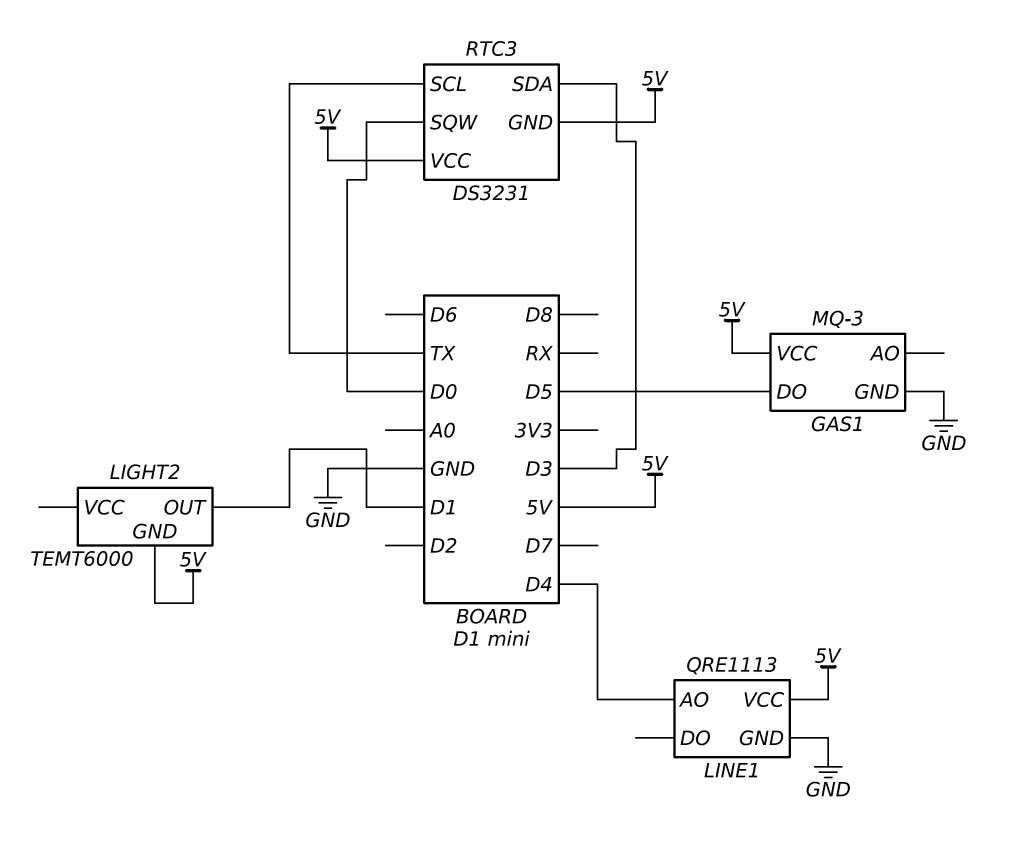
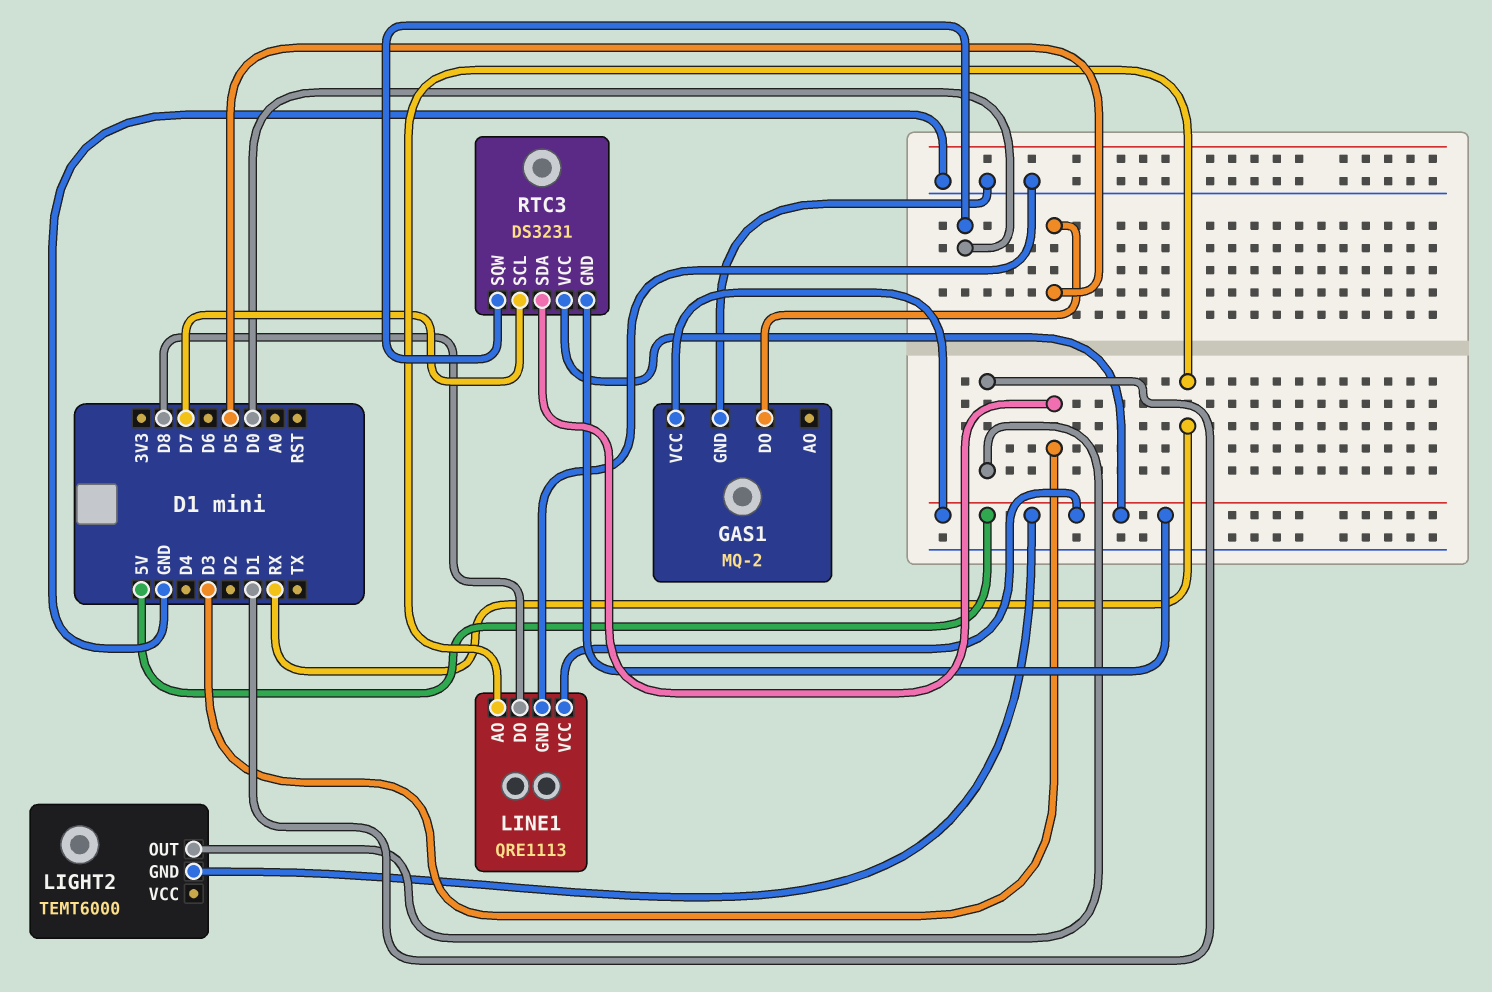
GAS1: MQ-3 -> MQ-2
LINE1 pin AO: D4 -> RX
LINE1 pin DO: none -> D8
RTC3 pin SCL: TX -> D7

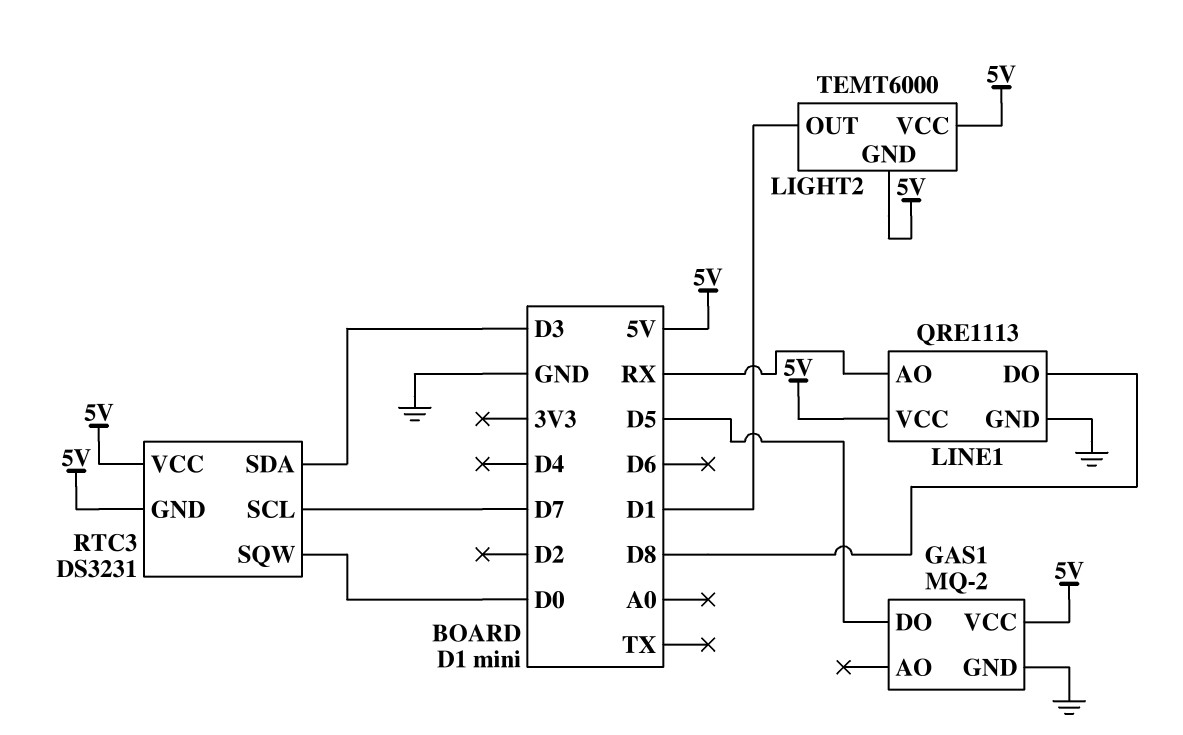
LIGHT2 pin VCC: none -> 5V

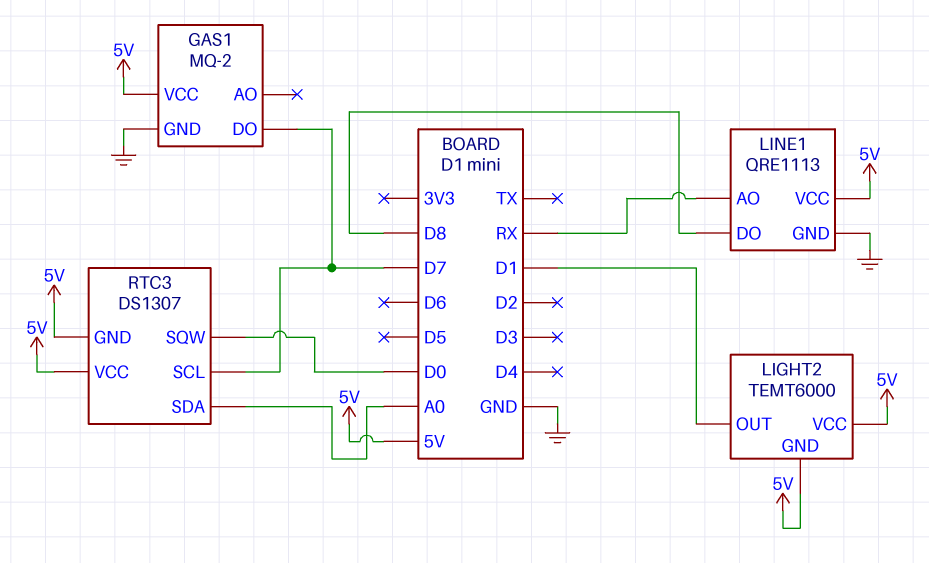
GAS1 pin DO: D5 -> D7
RTC3: DS3231 -> DS1307
RTC3 pin SDA: D3 -> A0

